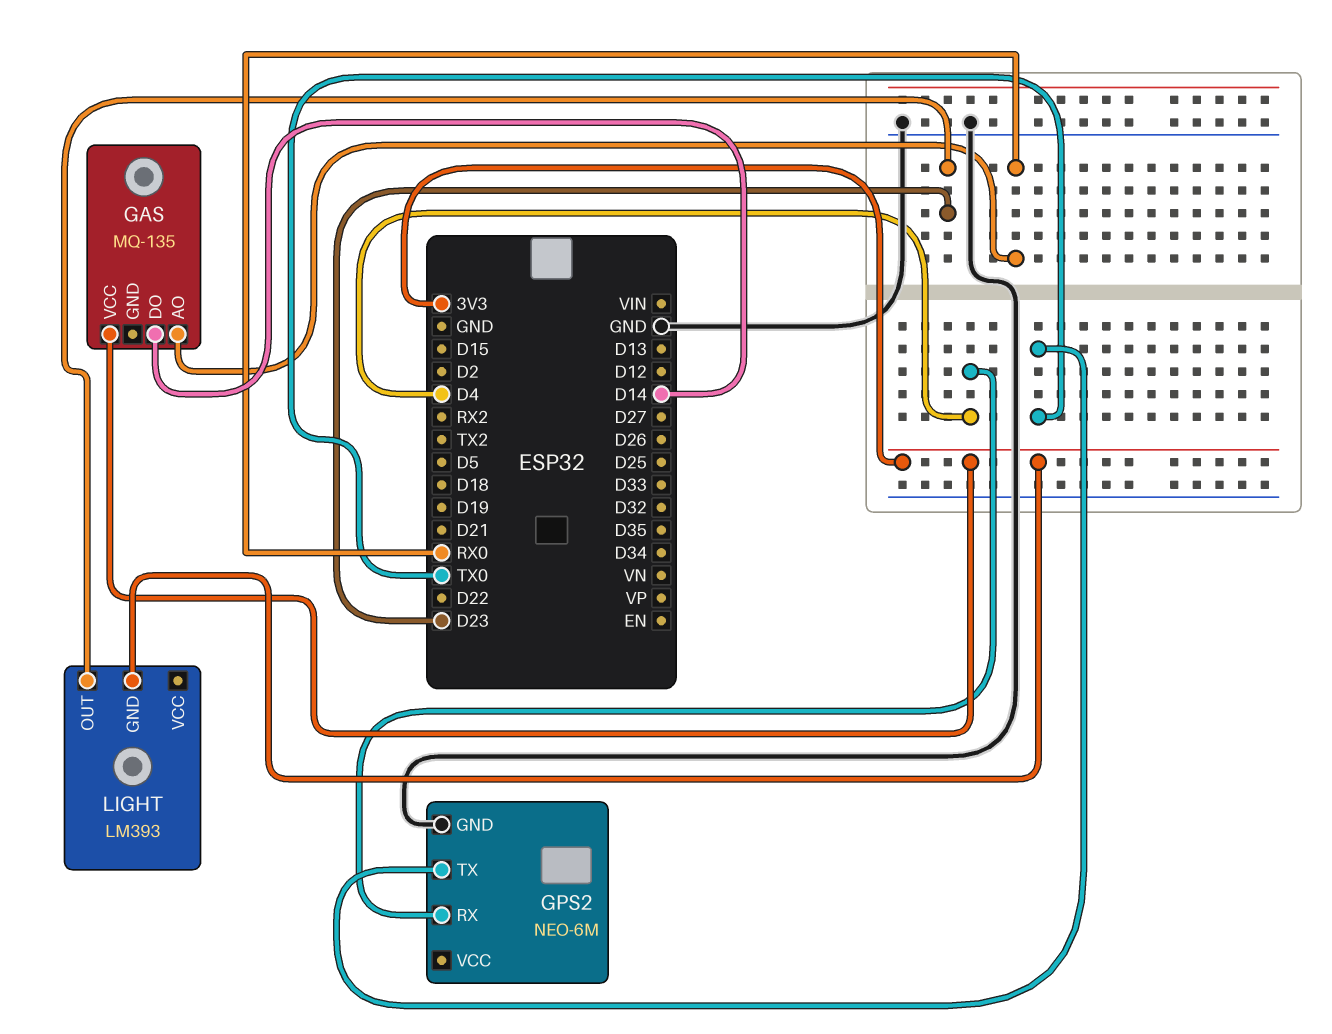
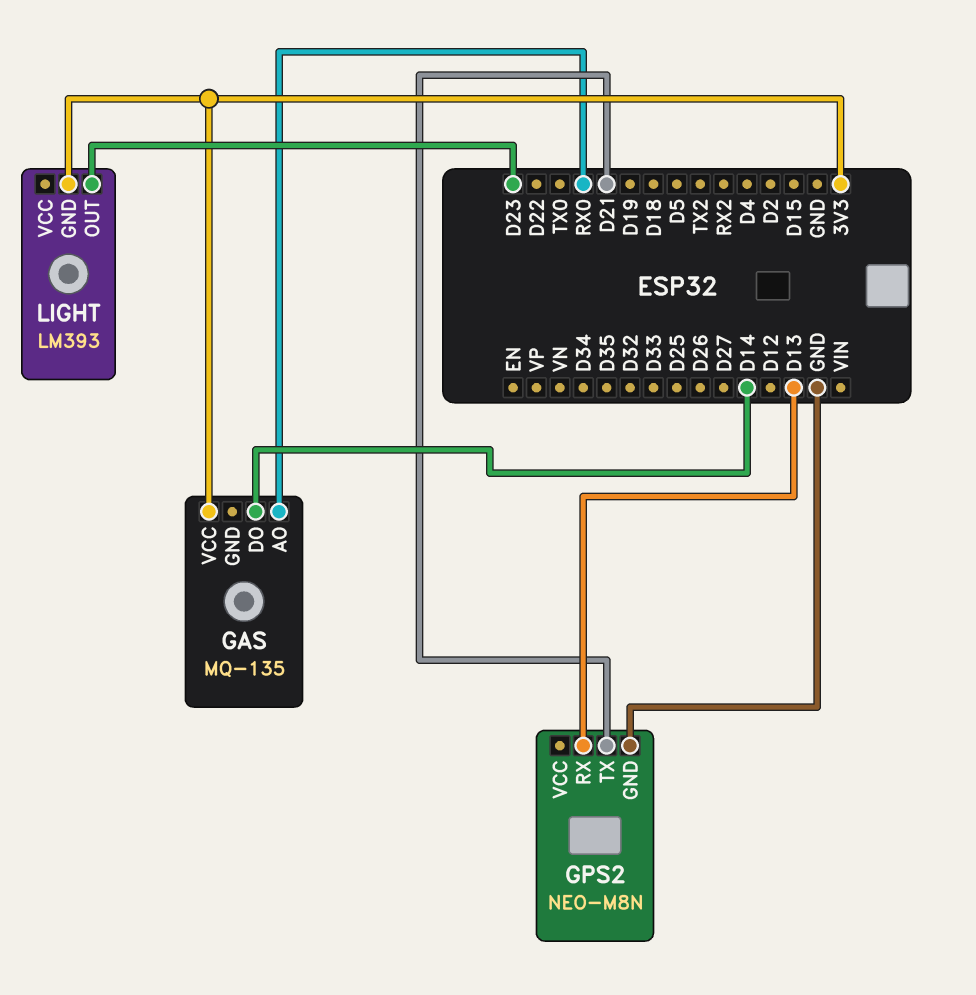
GPS2: NEO-6M -> NEO-M8N
GPS2 pin RX: D4 -> D13
GPS2 pin TX: TX0 -> D21

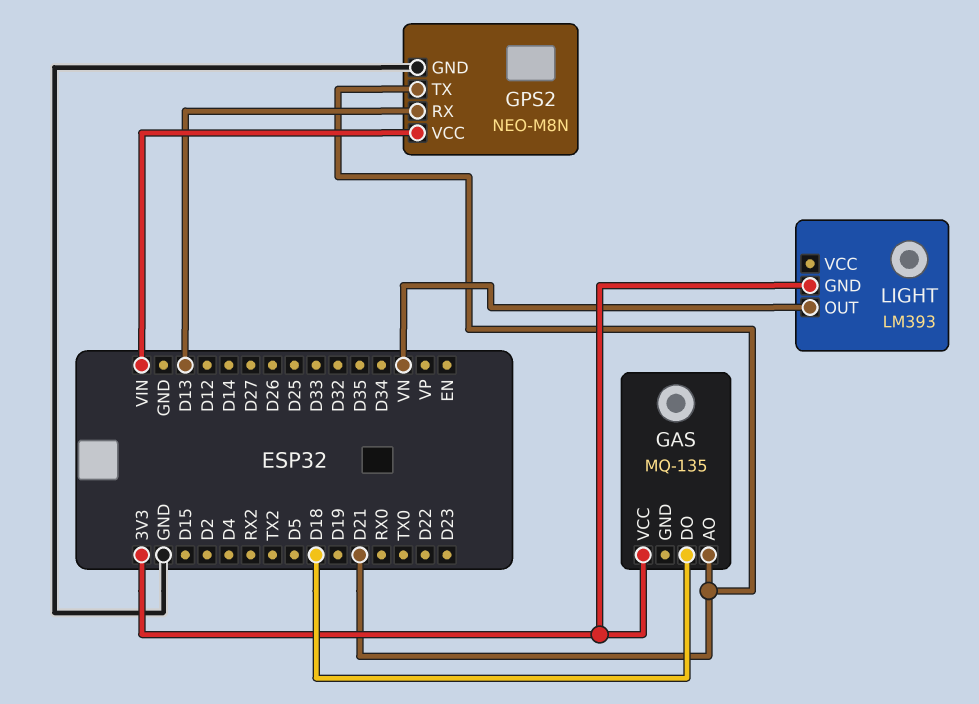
GAS pin AO: RX0 -> D21
GAS pin DO: D14 -> D18
GPS2 pin VCC: none -> VIN
LIGHT pin OUT: D23 -> VN

